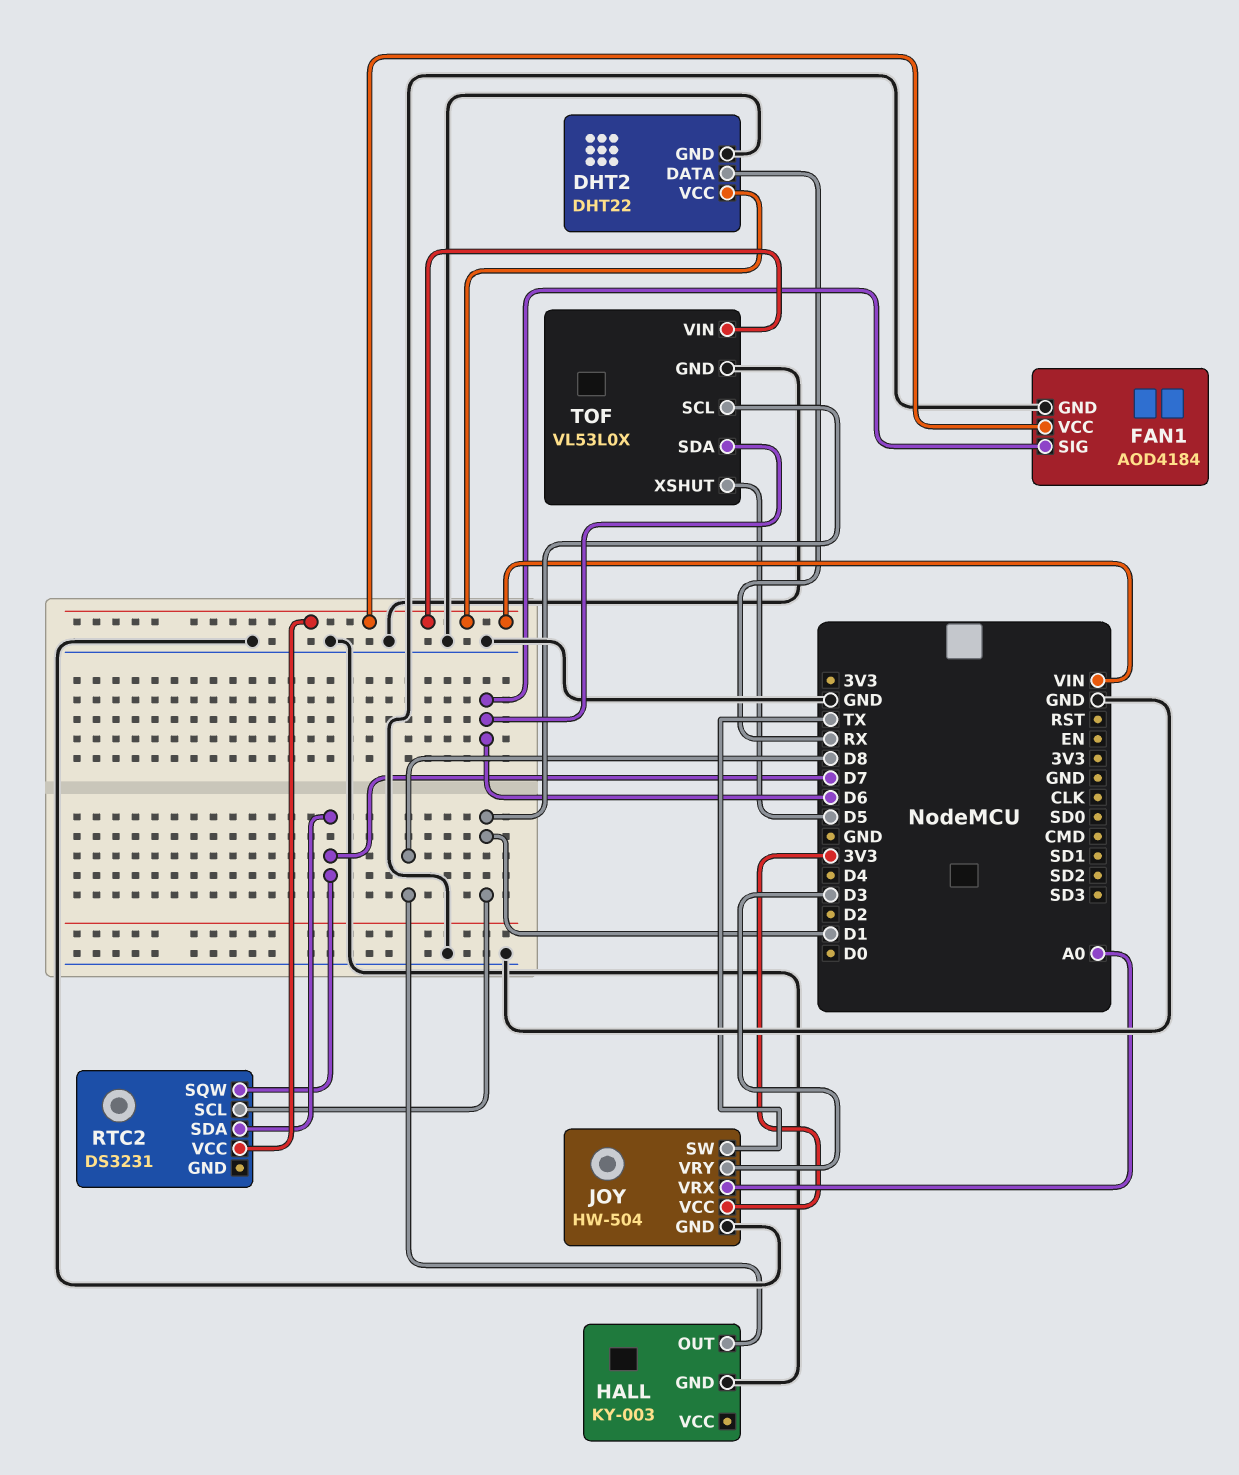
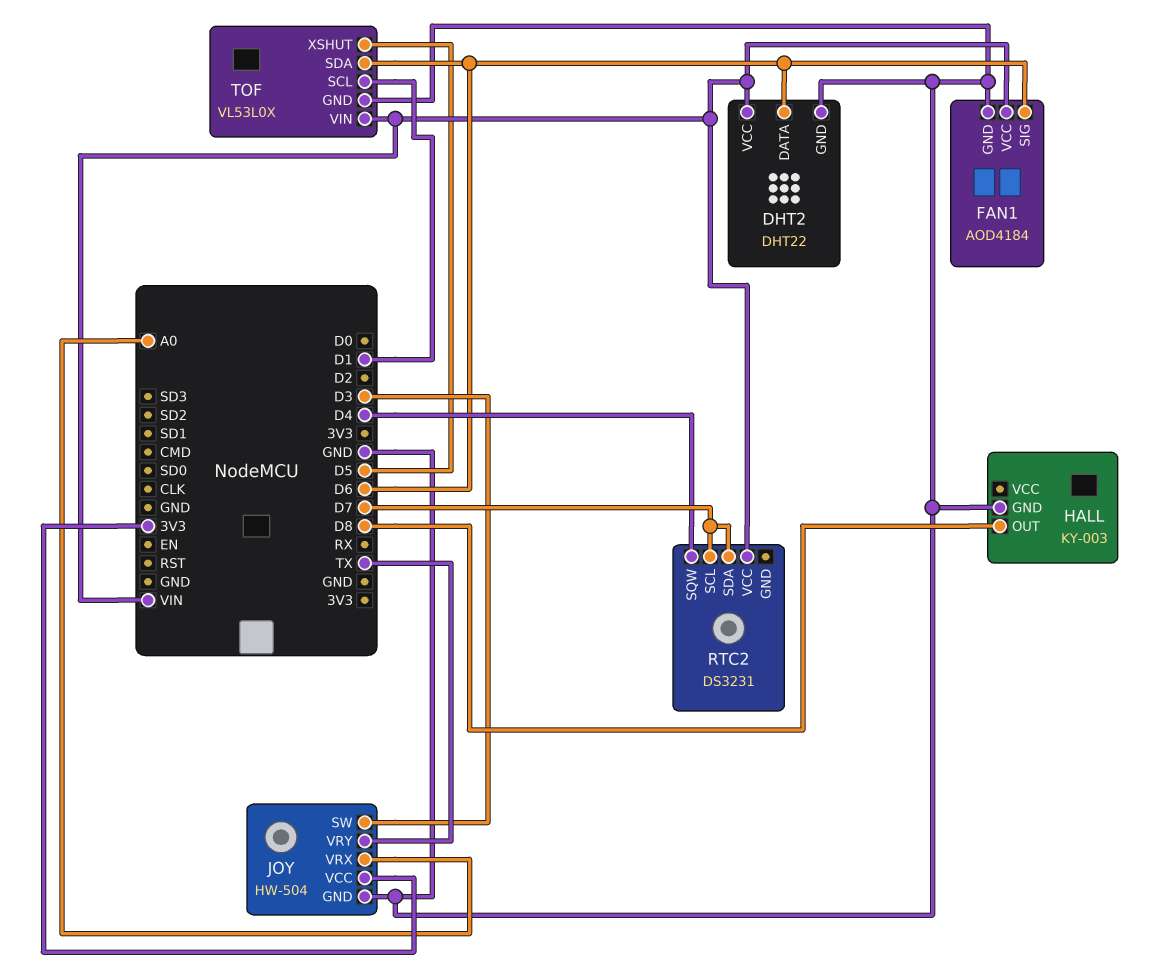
DHT2 pin DATA: RX -> D6
JOY pin SW: TX -> D3
JOY pin VRY: D3 -> TX
RTC2 pin SCL: D1 -> D7
RTC2 pin SQW: D7 -> D4

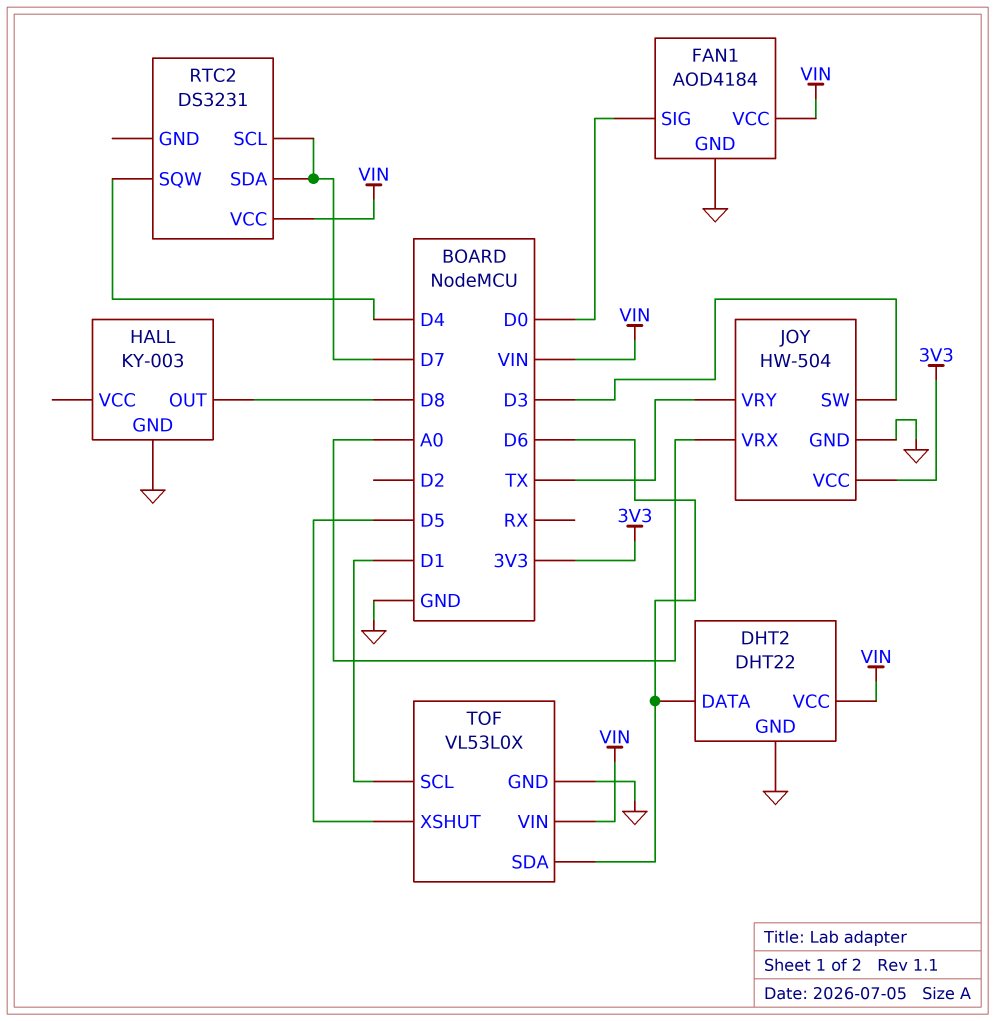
FAN1 pin SIG: D6 -> D0

